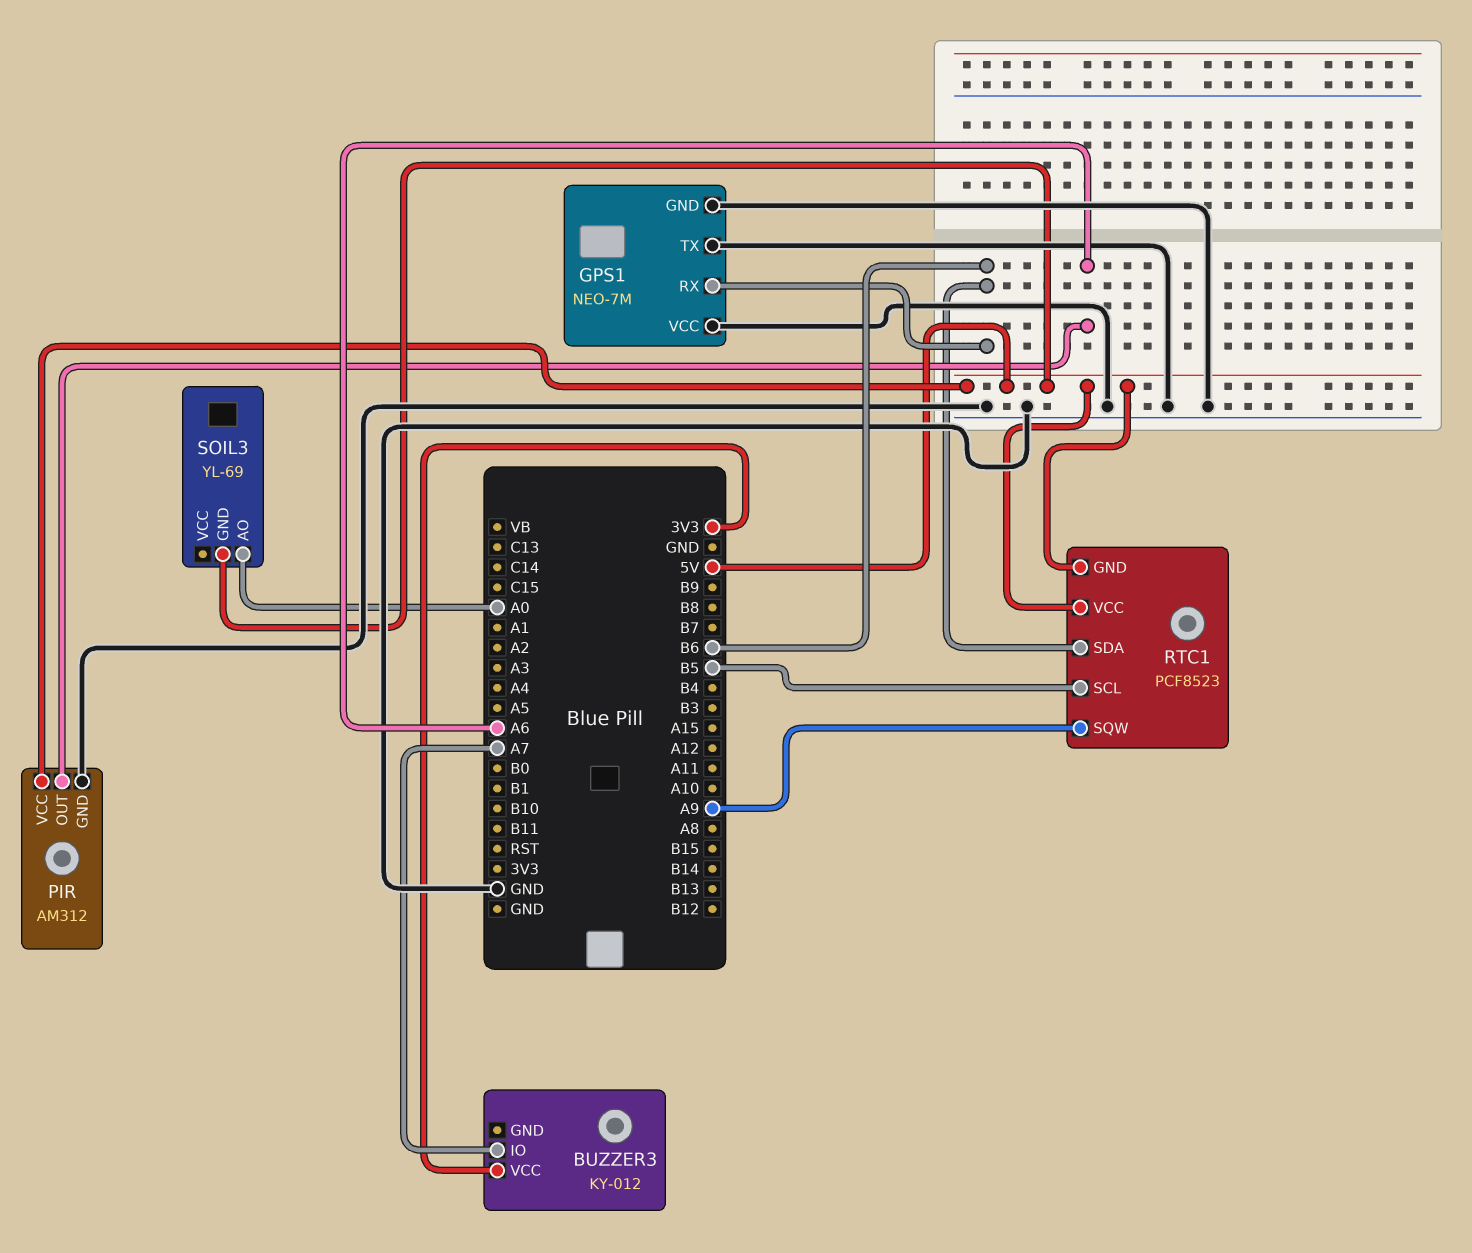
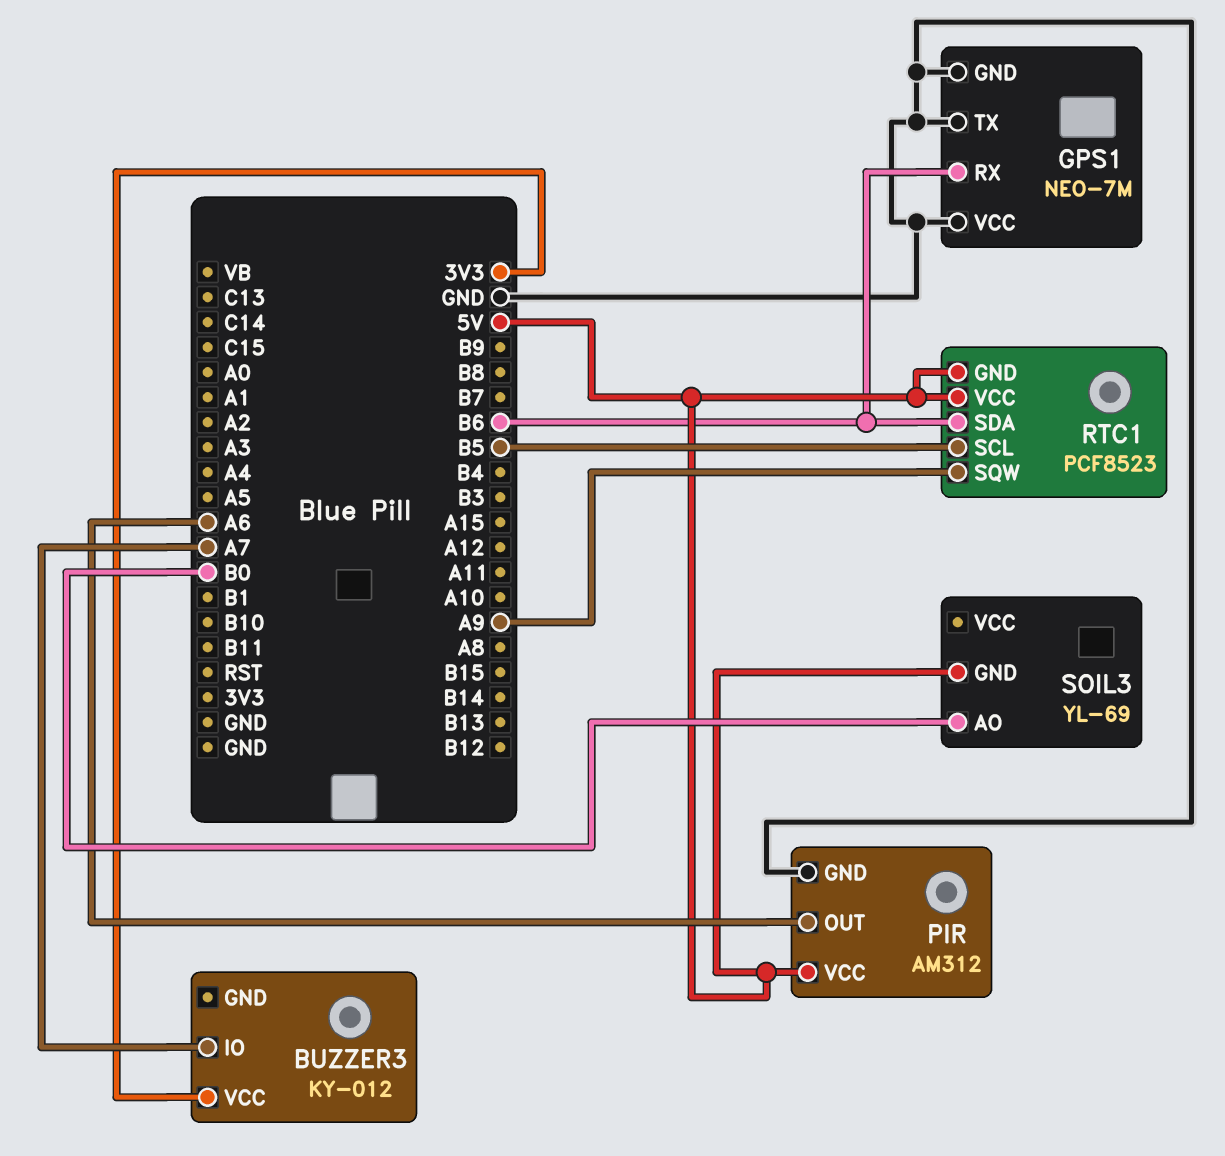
SOIL3 pin AO: A0 -> B0

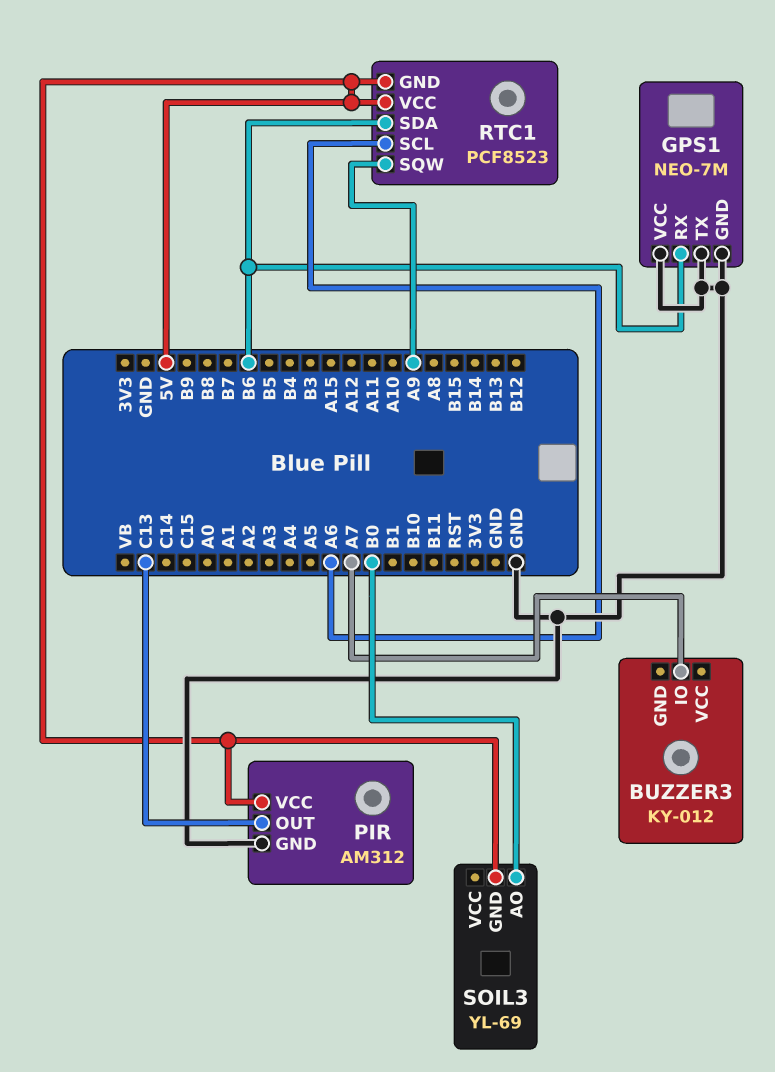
BUZZER3 pin VCC: 3V3 -> none
PIR pin OUT: A6 -> C13
RTC1 pin SCL: B5 -> A6

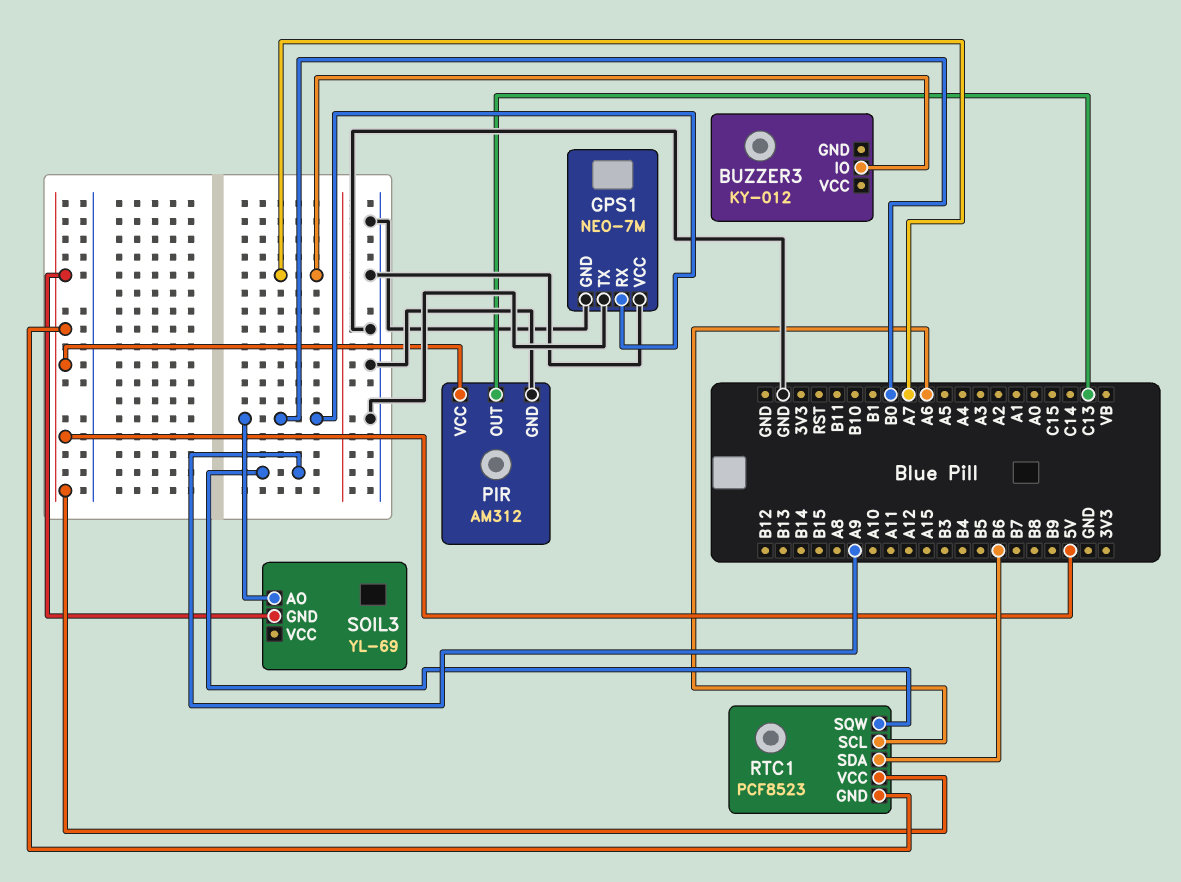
GPS1 pin RX: B6 -> B0

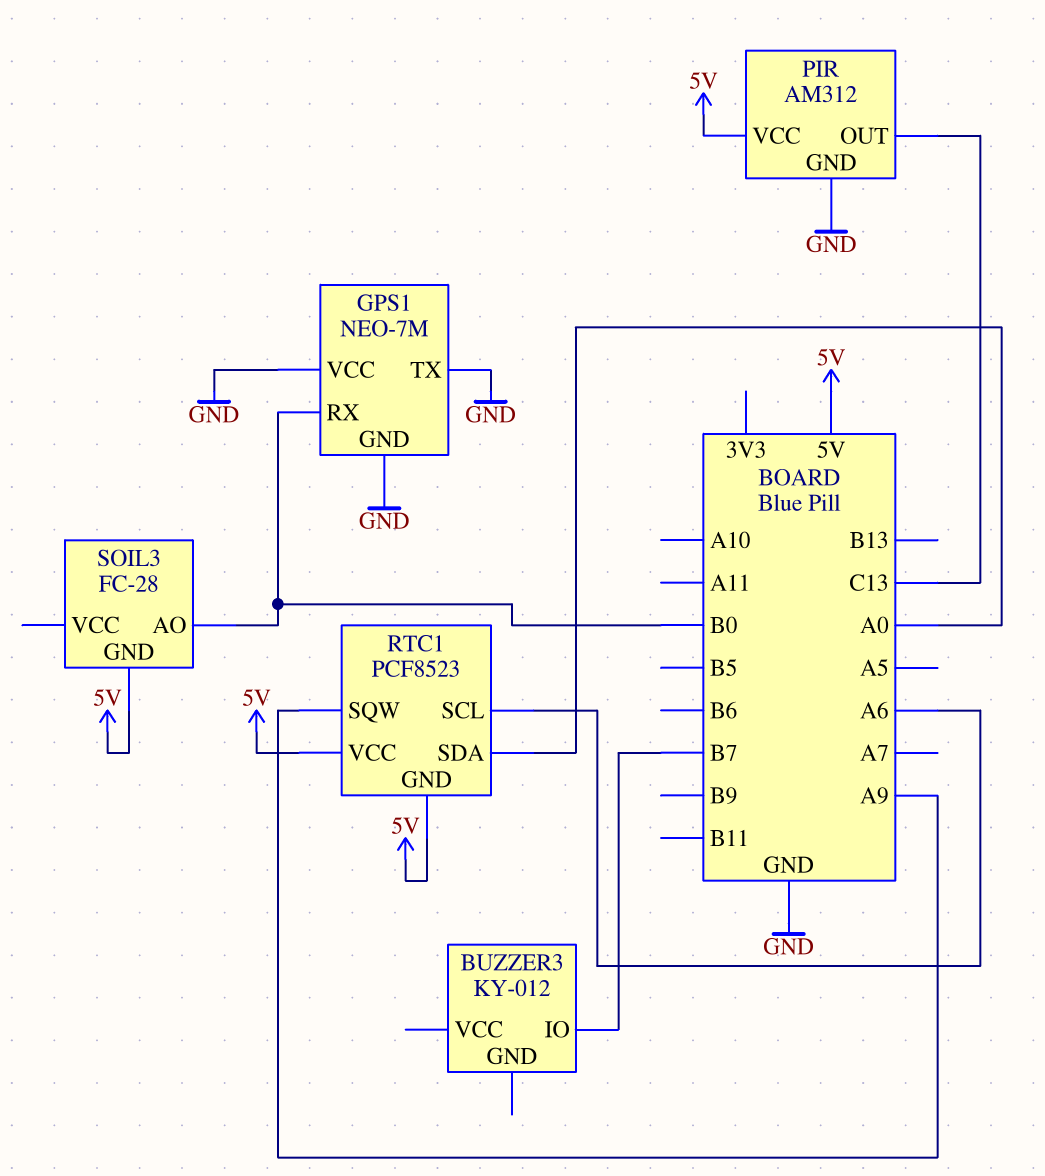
BUZZER3 pin IO: A7 -> B7
RTC1 pin SDA: B6 -> A0
SOIL3: YL-69 -> FC-28

